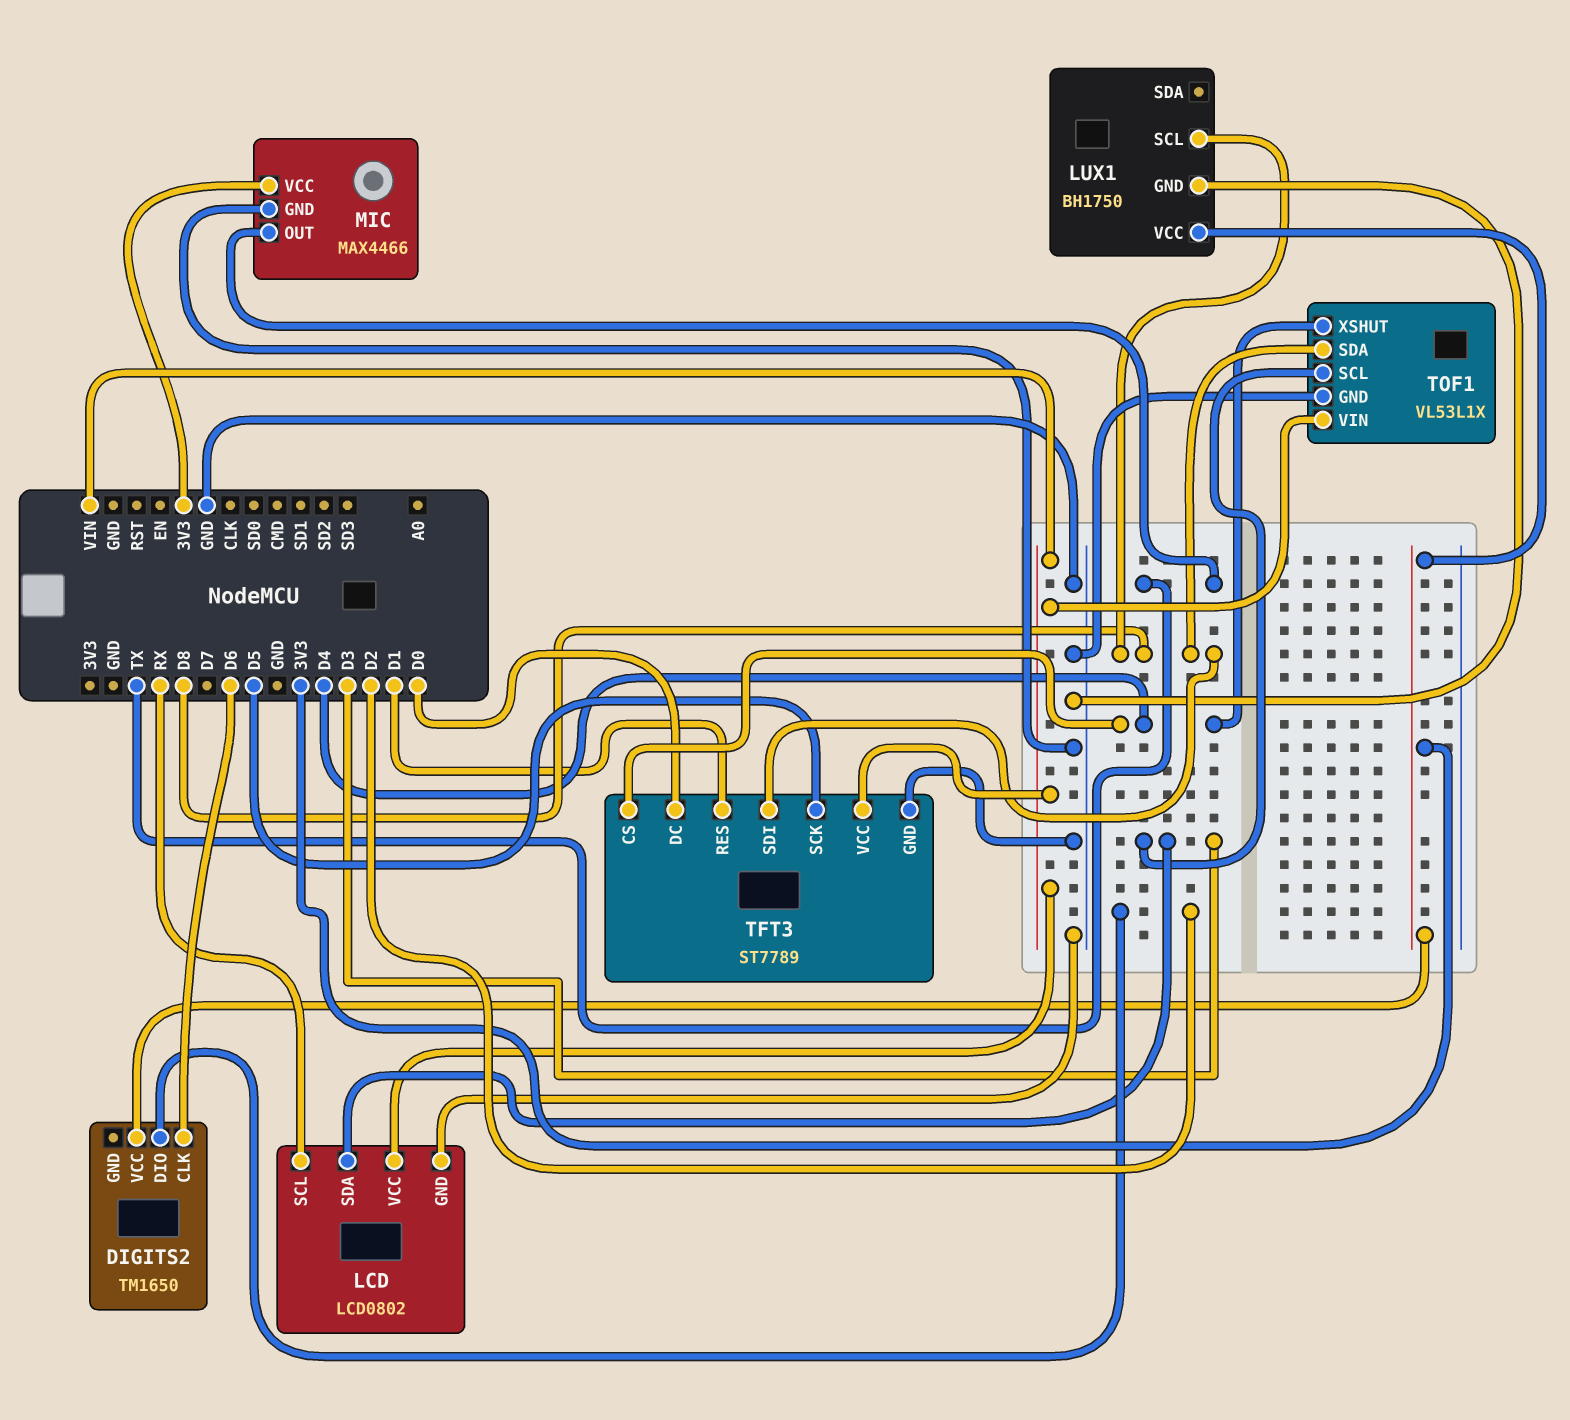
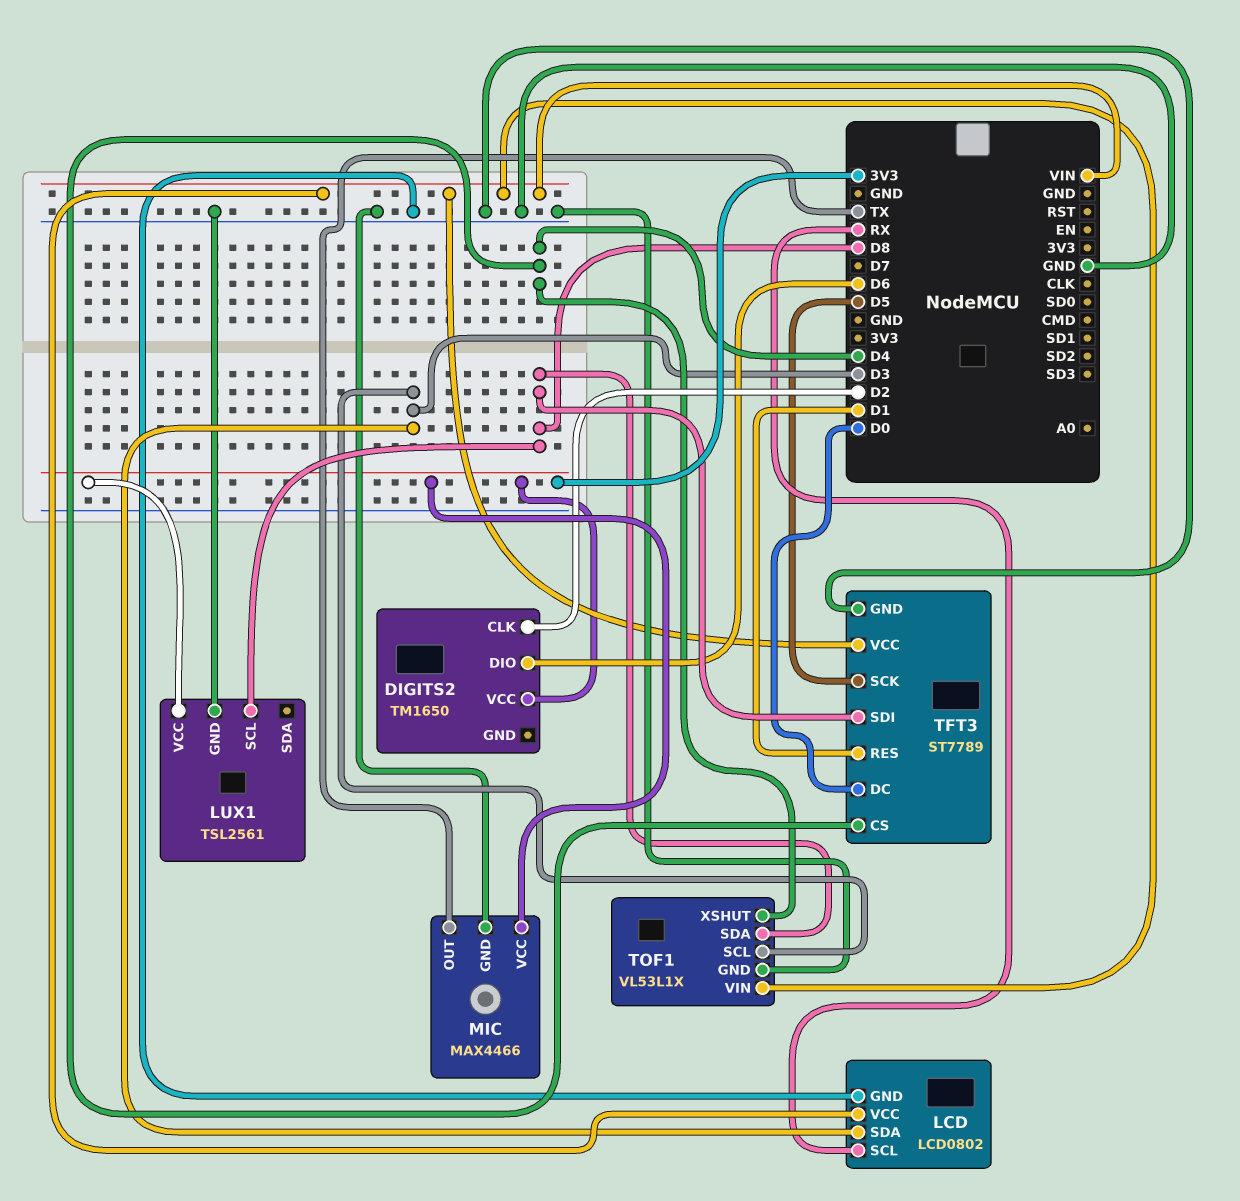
DIGITS2 pin CLK: D6 -> D2
DIGITS2 pin DIO: D2 -> D6
LUX1: BH1750 -> TSL2561

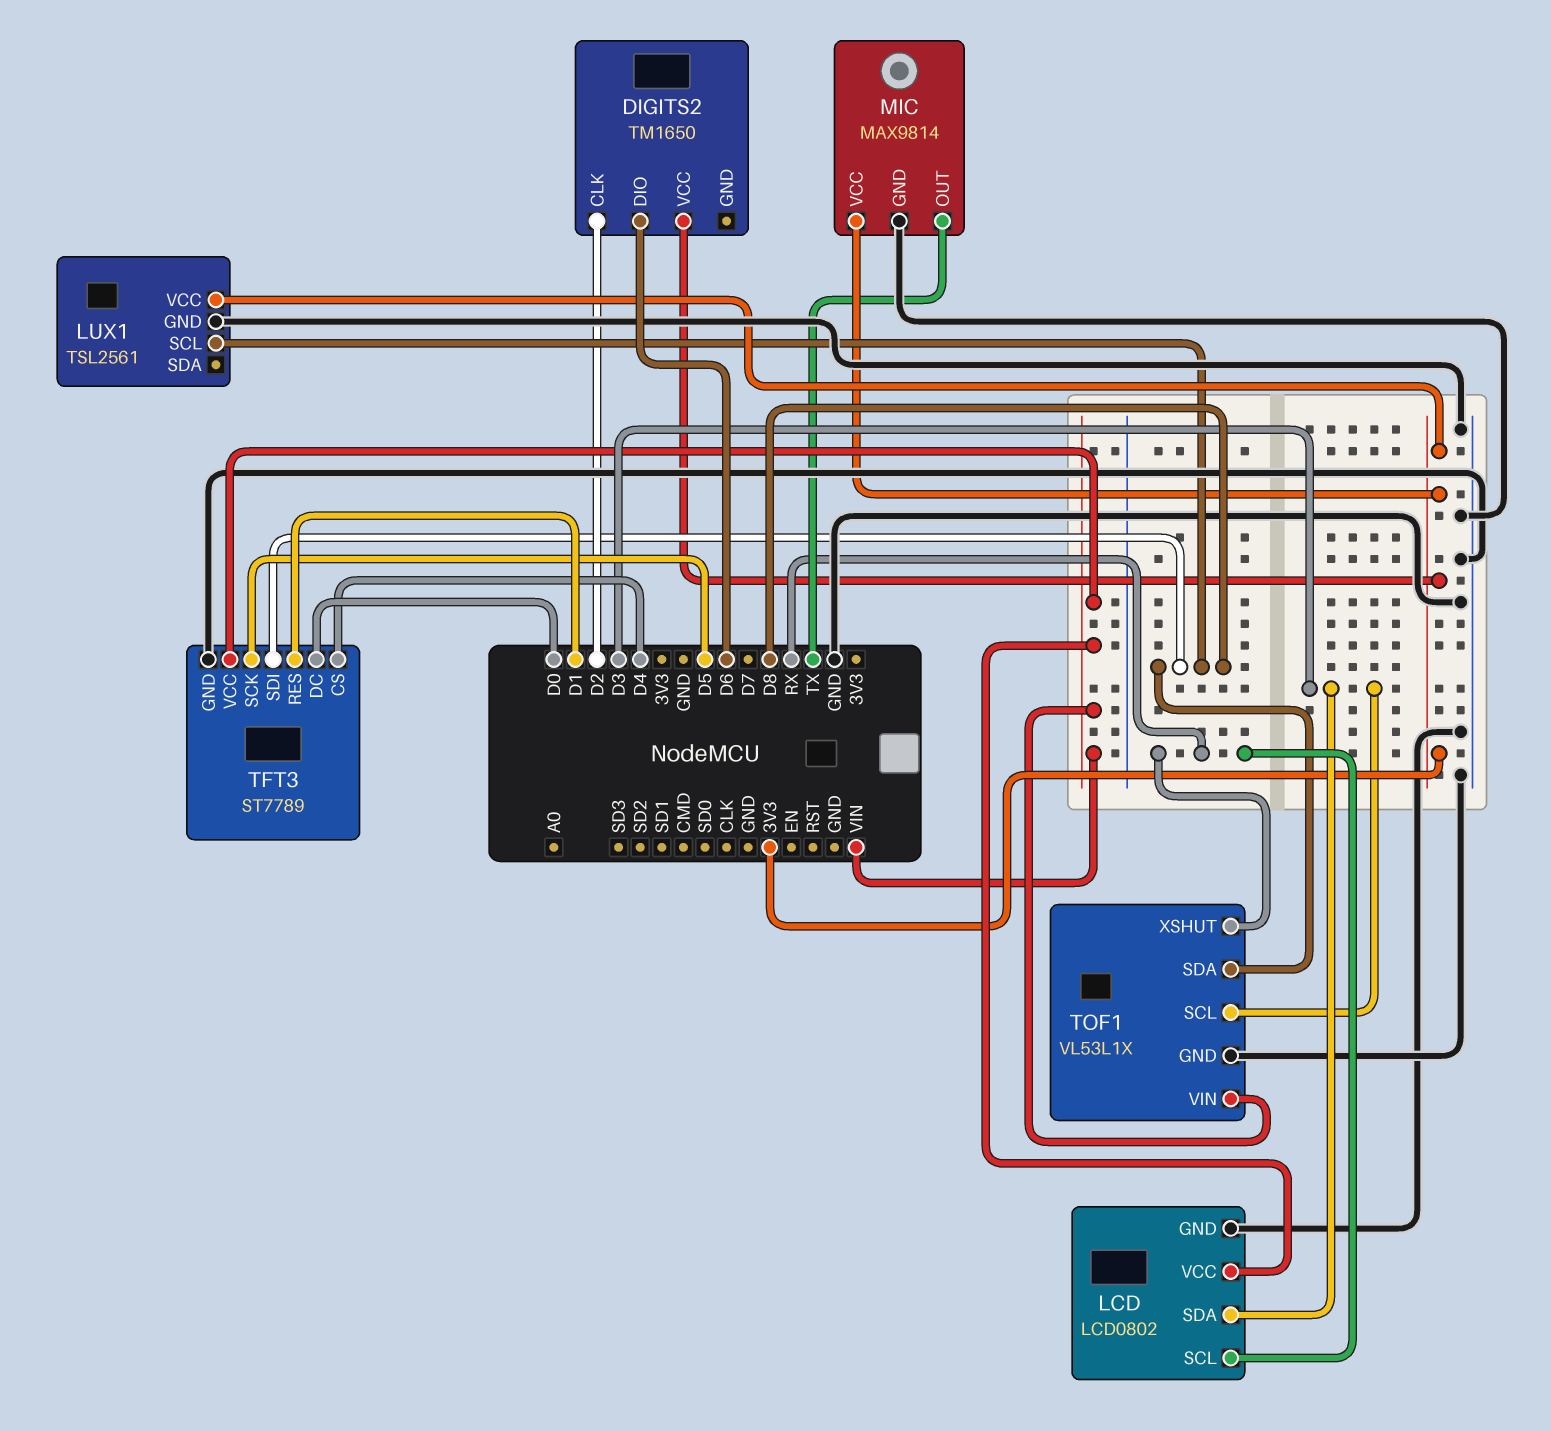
MIC: MAX4466 -> MAX9814
TOF1 pin XSHUT: D4 -> RX

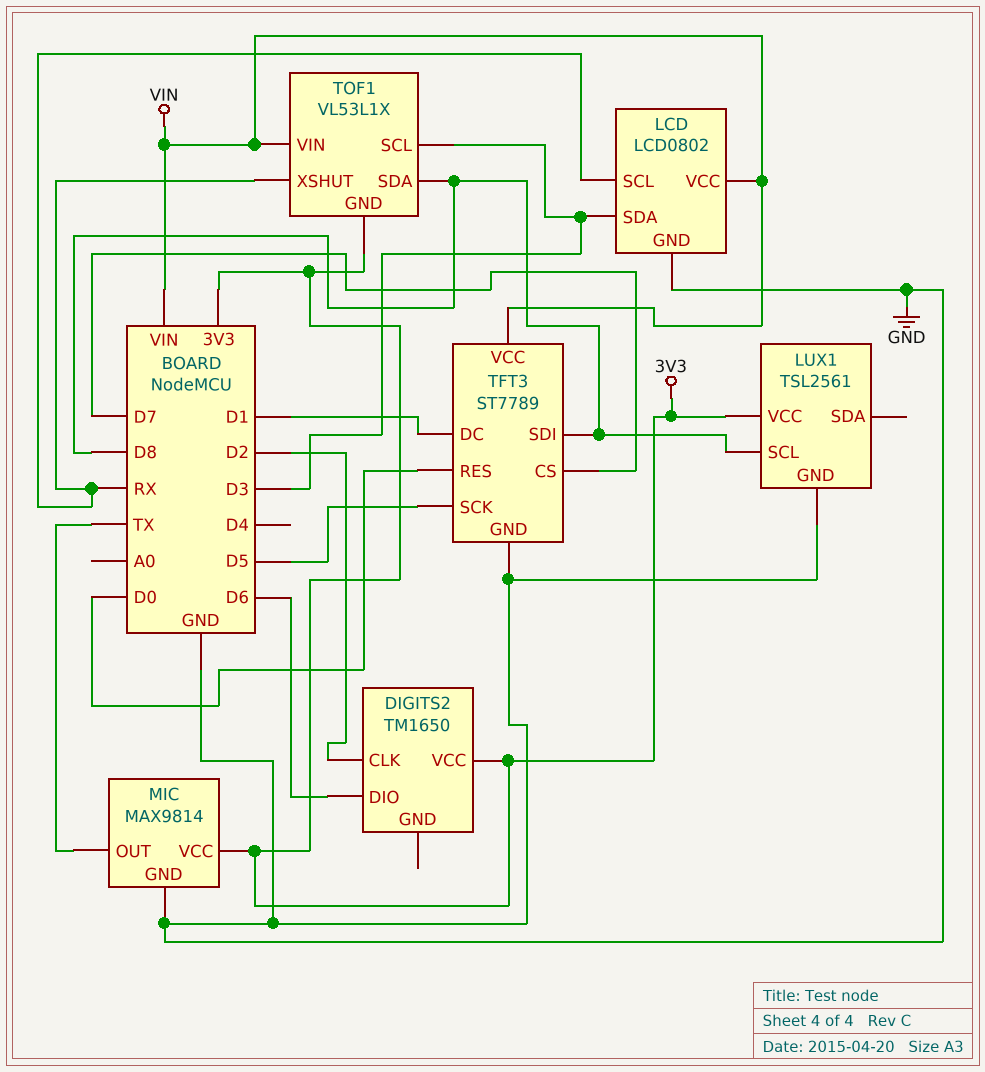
TFT3 pin CS: D4 -> D7
TFT3 pin DC: D0 -> D1
TFT3 pin RES: D1 -> D0
TOF1 pin GND: GND -> 3V3

